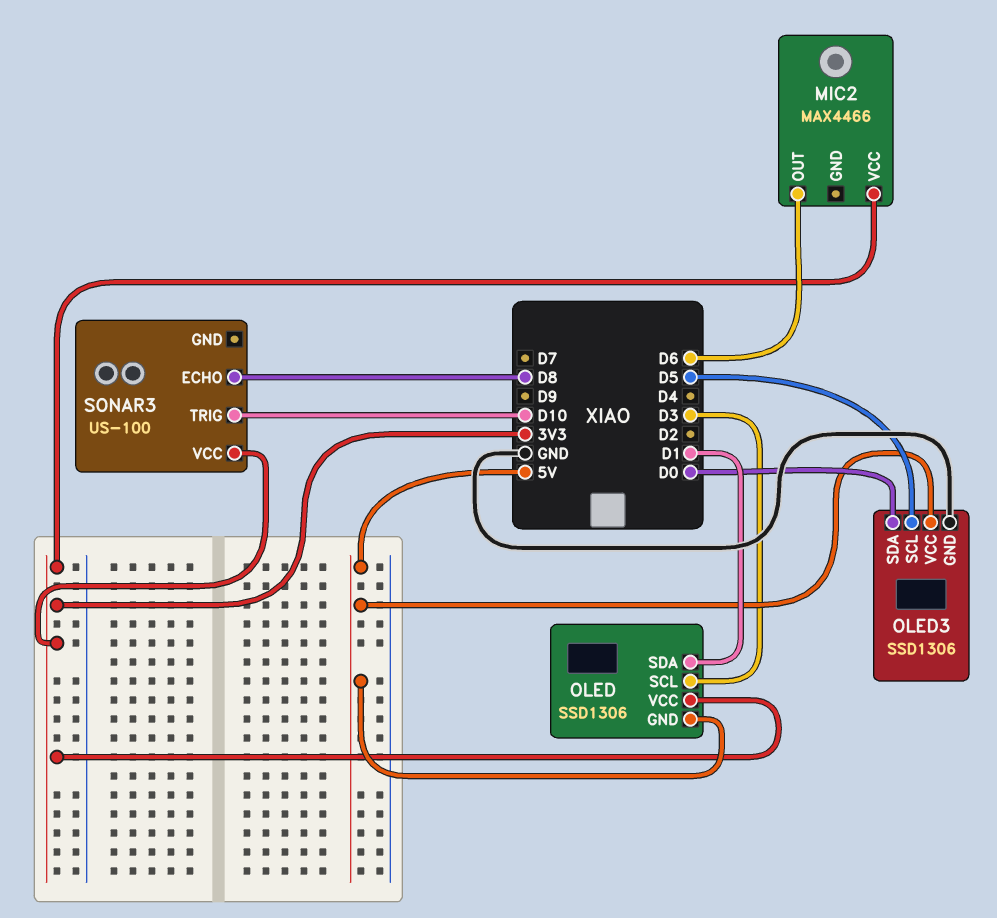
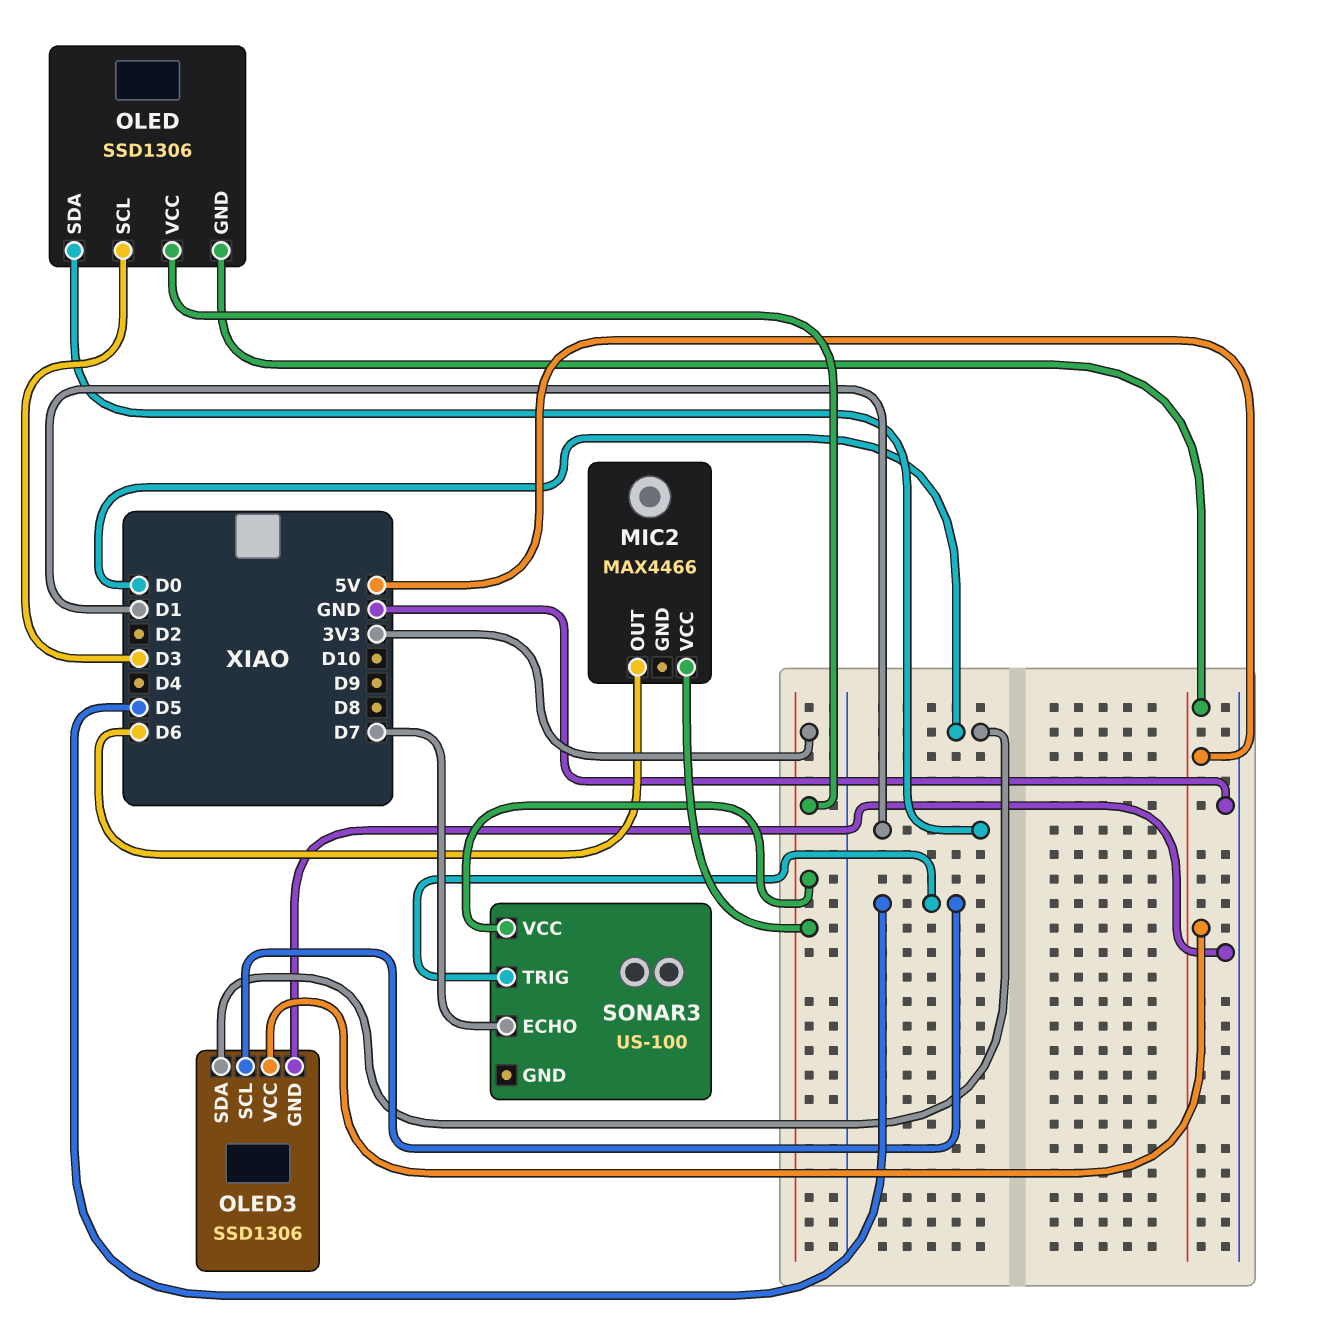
SONAR3 pin ECHO: D8 -> D7
SONAR3 pin TRIG: D10 -> D5

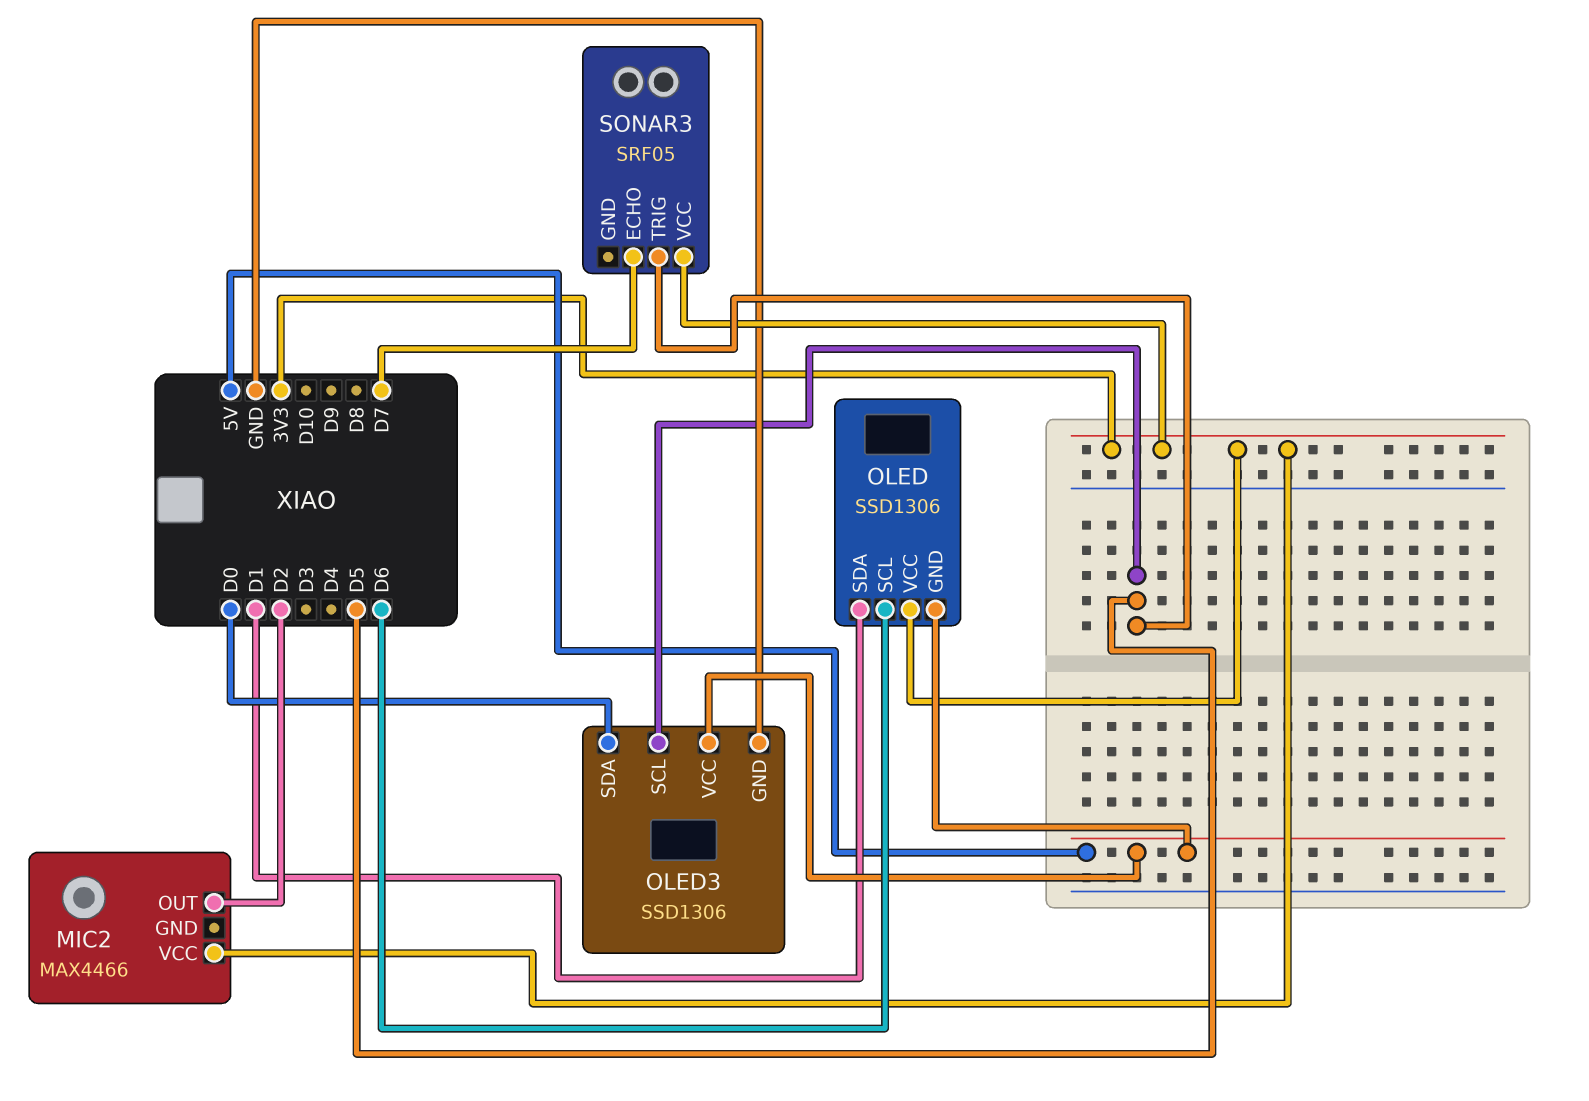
MIC2 pin OUT: D6 -> D2
OLED pin SCL: D3 -> D6
SONAR3: US-100 -> SRF05

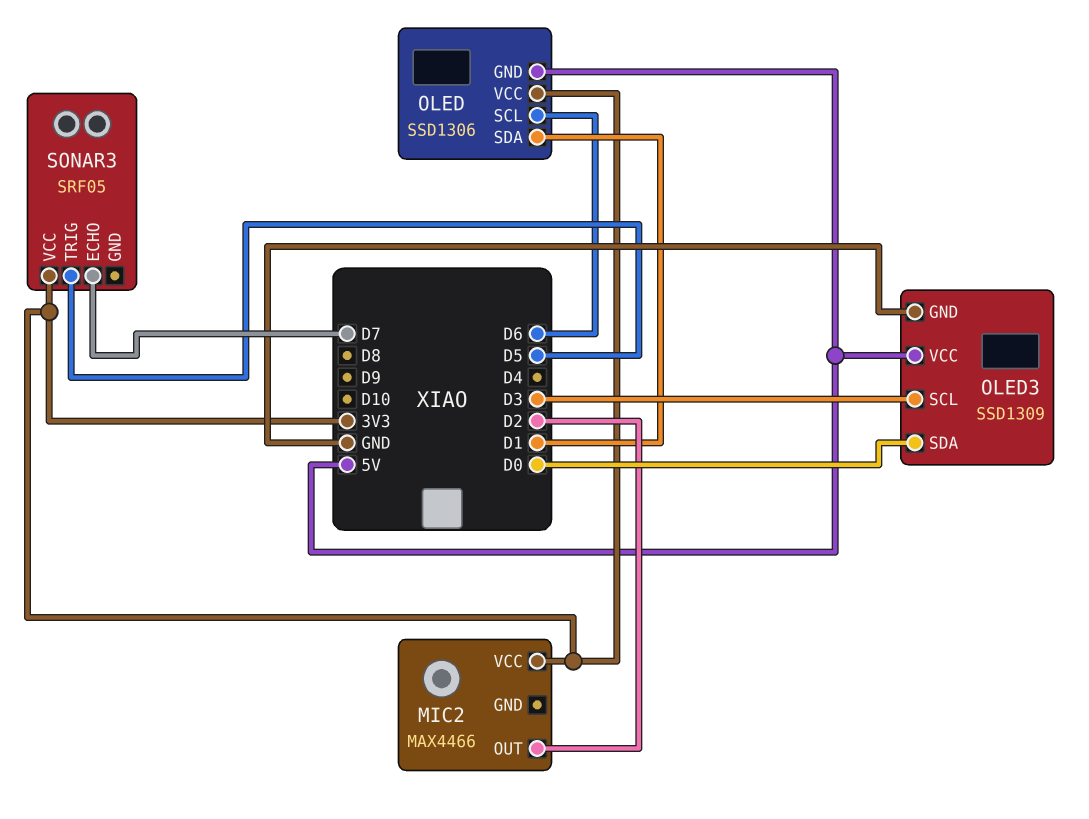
OLED3: SSD1306 -> SSD1309
OLED3 pin SCL: D5 -> D3

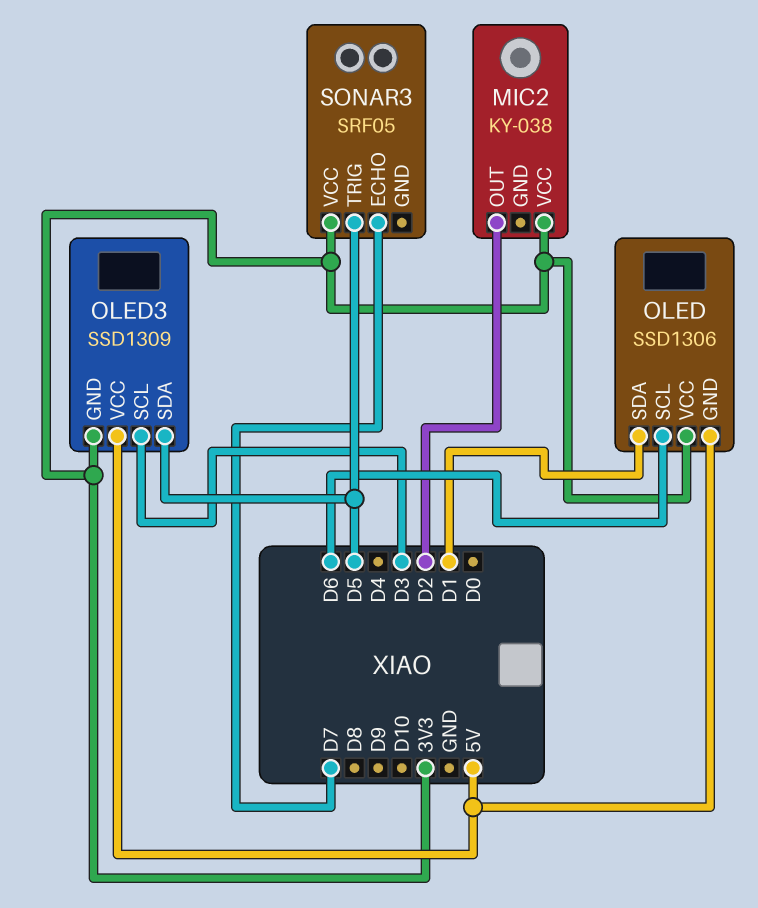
MIC2: MAX4466 -> KY-038
OLED3 pin GND: GND -> 3V3
OLED3 pin SDA: D0 -> D5

